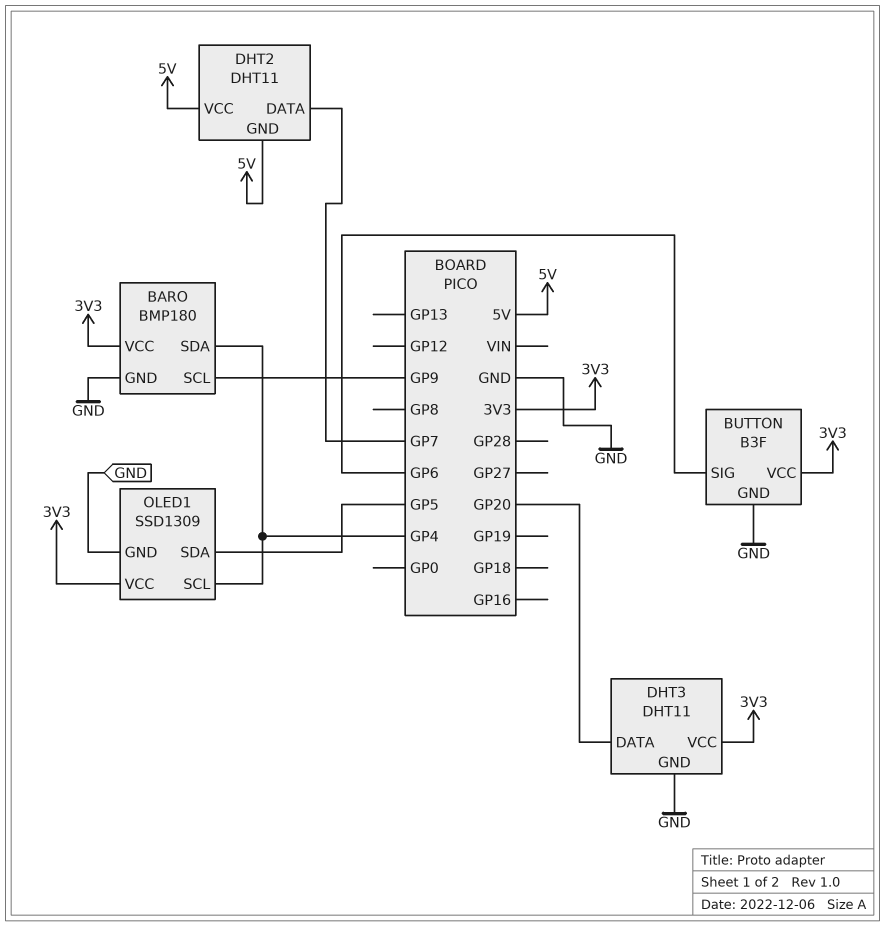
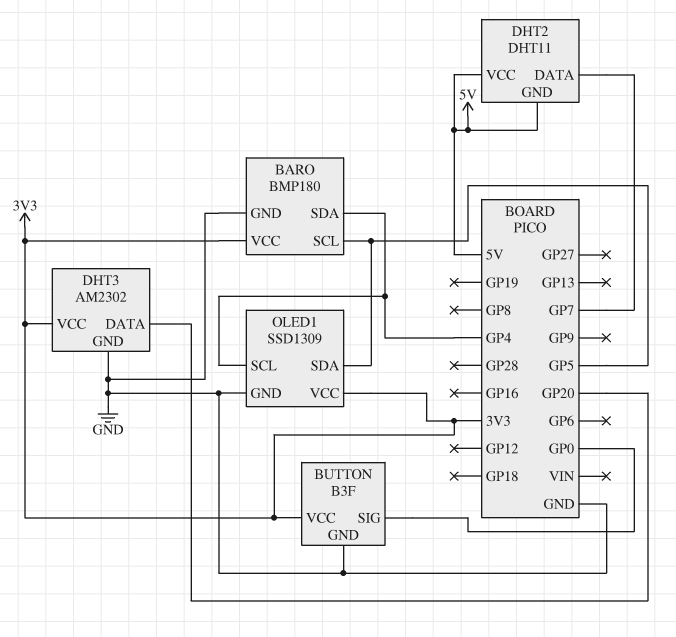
BARO pin SCL: GP9 -> GP5
BUTTON pin SIG: GP6 -> GP0
DHT3: DHT11 -> AM2302

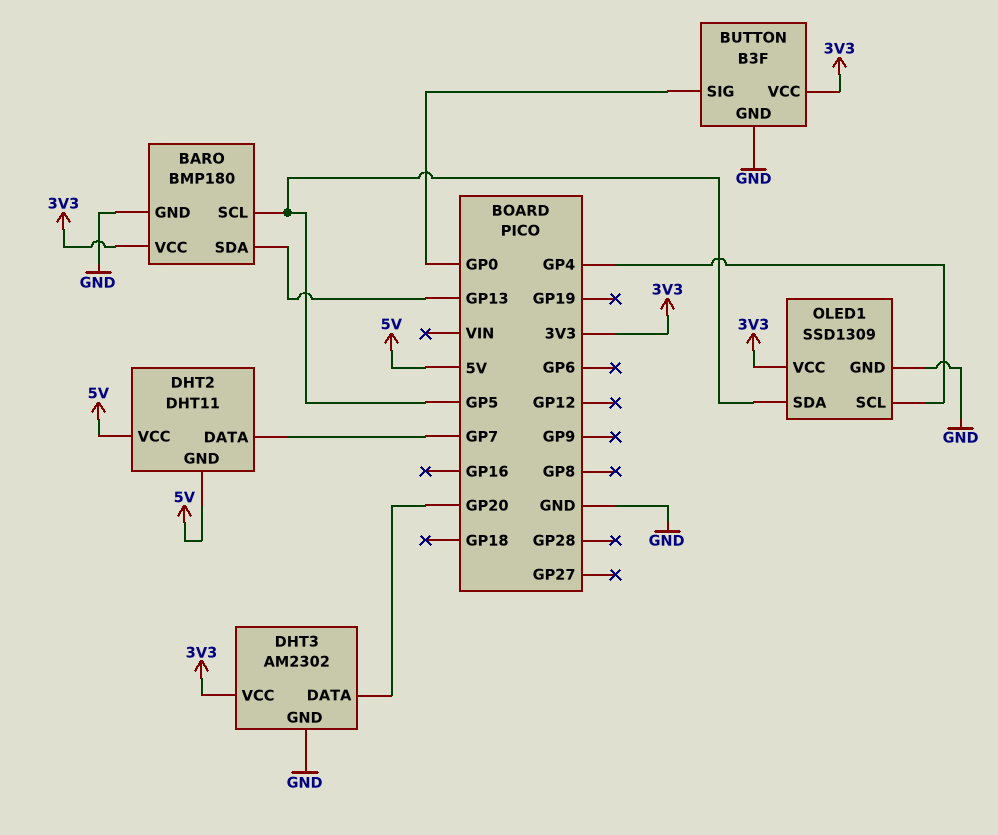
BARO pin SDA: GP4 -> GP13

